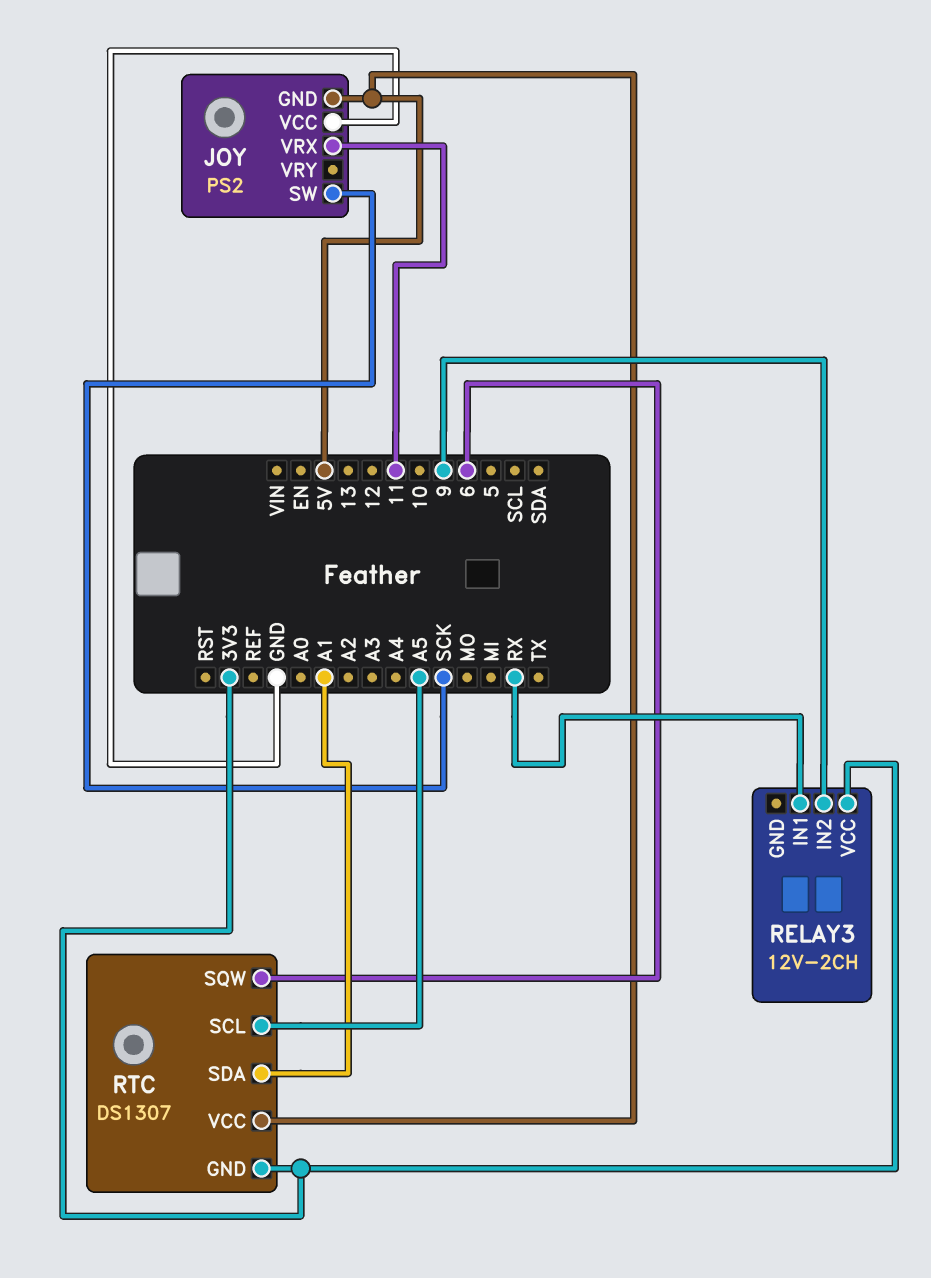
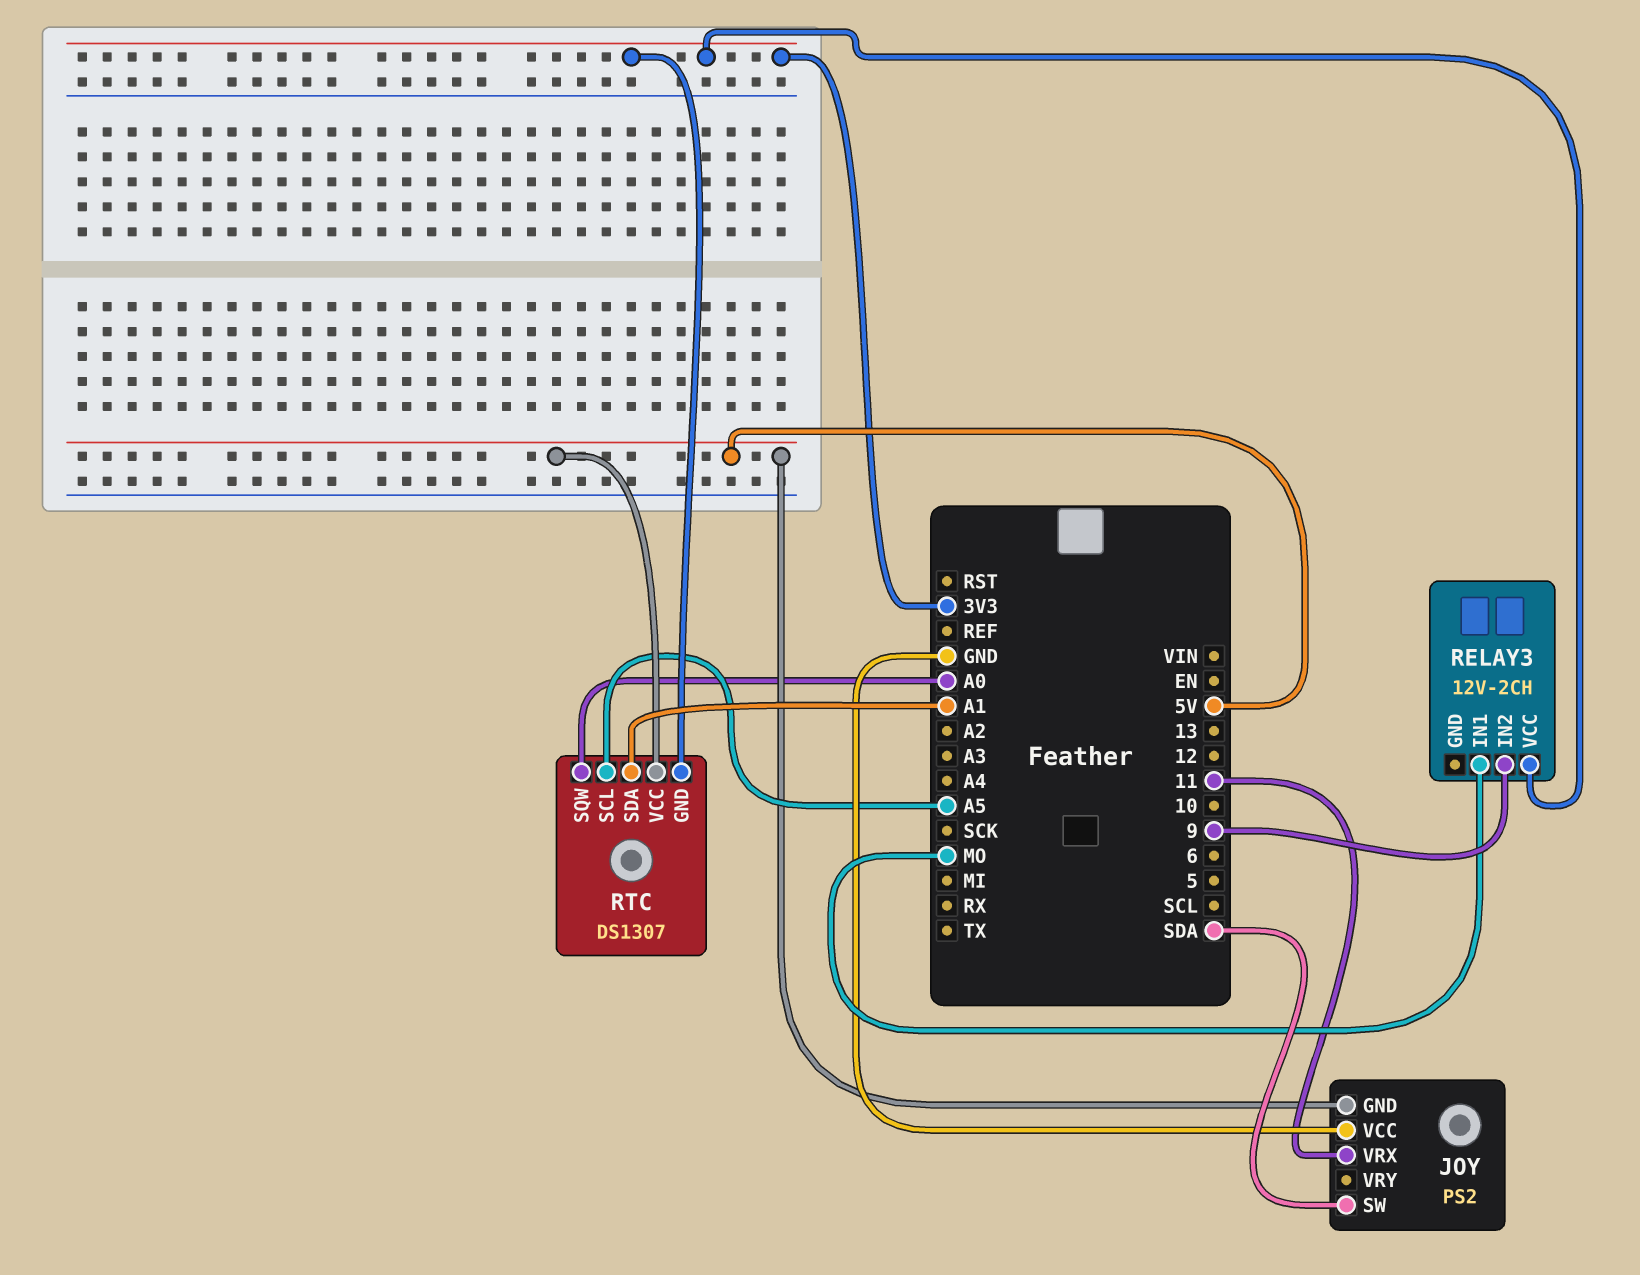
JOY pin SW: SCK -> SDA
RELAY3 pin IN1: RX -> MO
RTC pin SQW: 6 -> A0

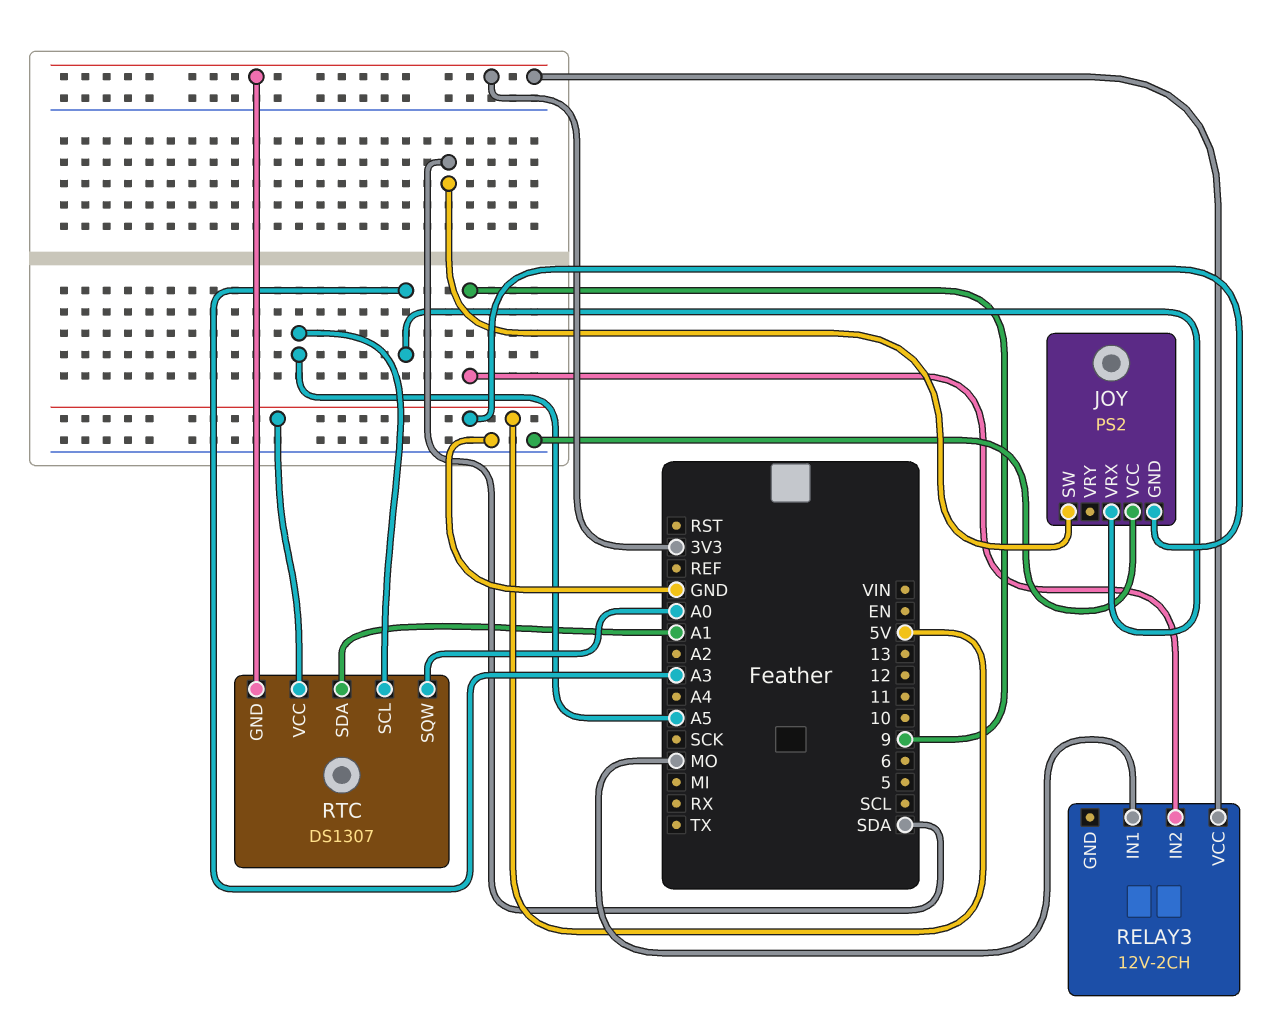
JOY pin VRX: 11 -> A3

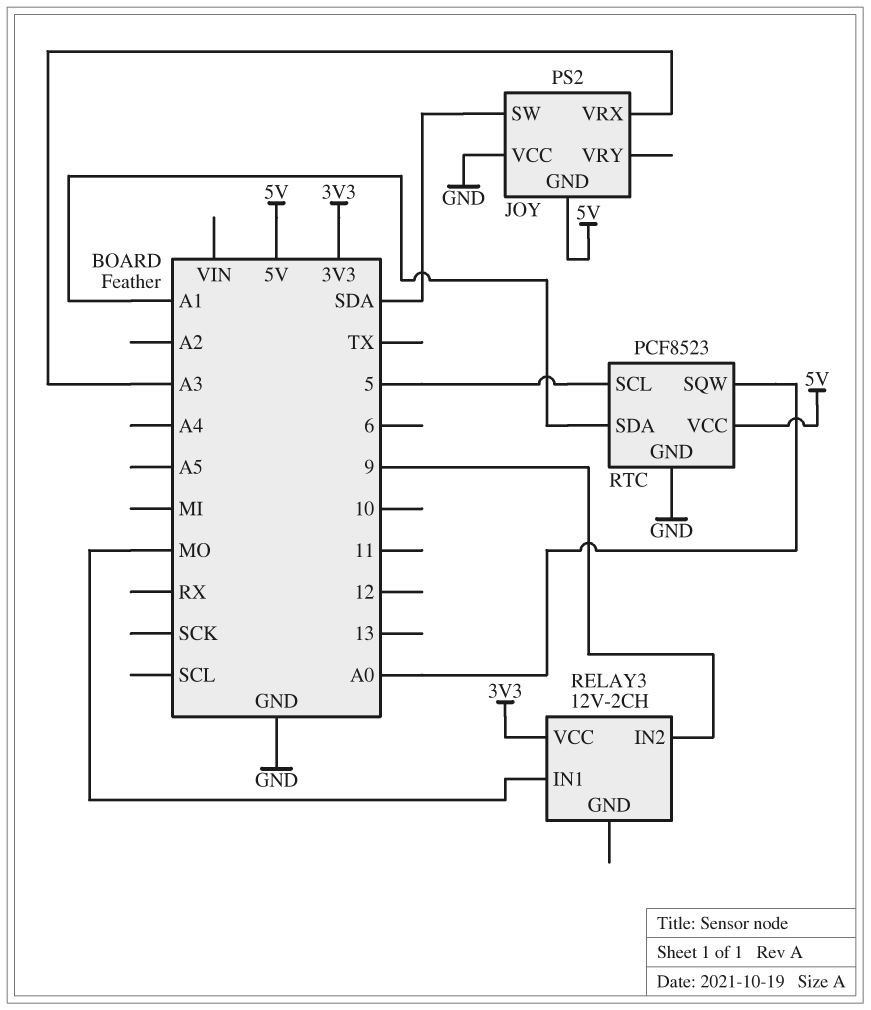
RTC: DS1307 -> PCF8523
RTC pin GND: 3V3 -> GND
RTC pin SCL: A5 -> 5

